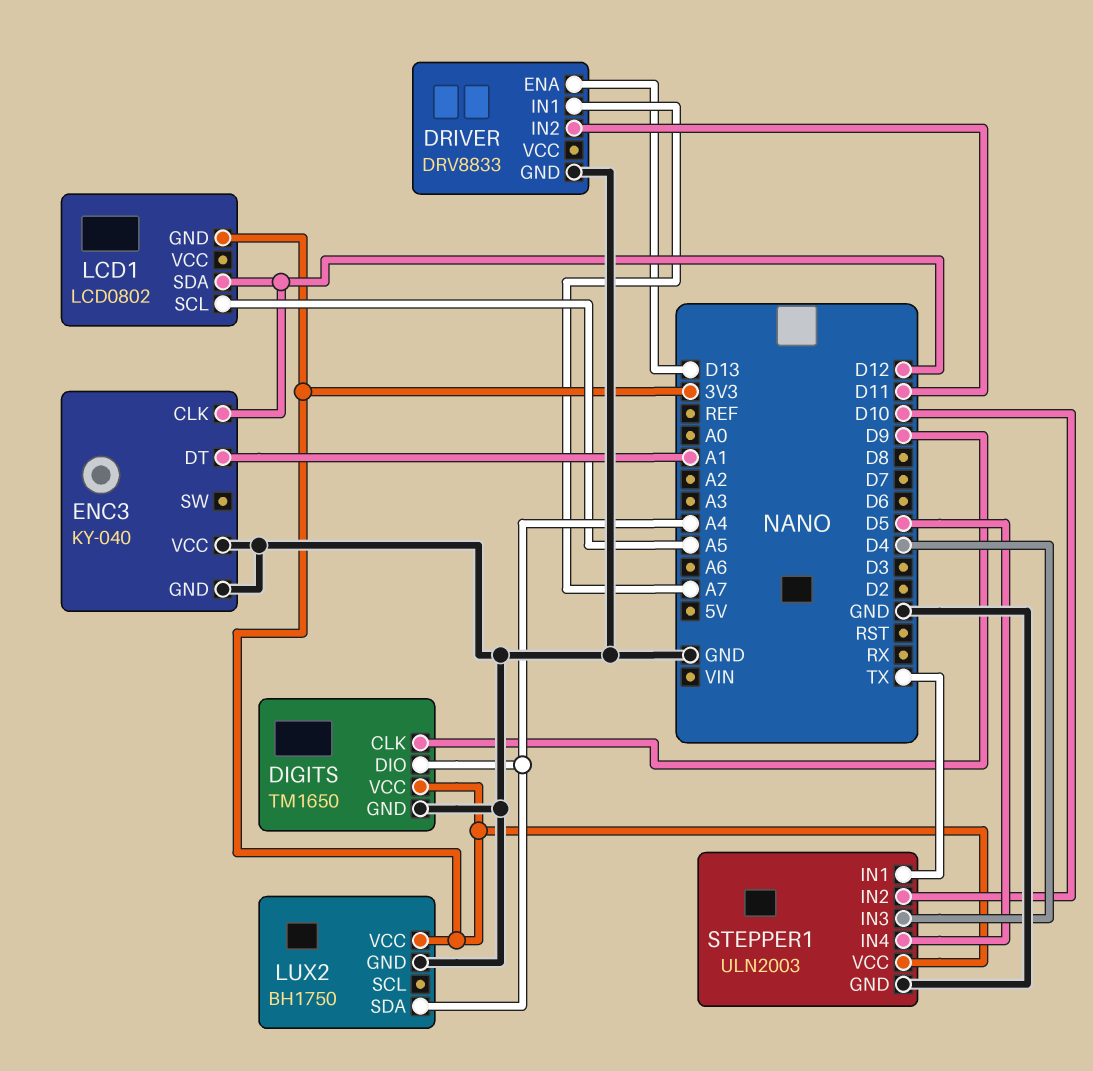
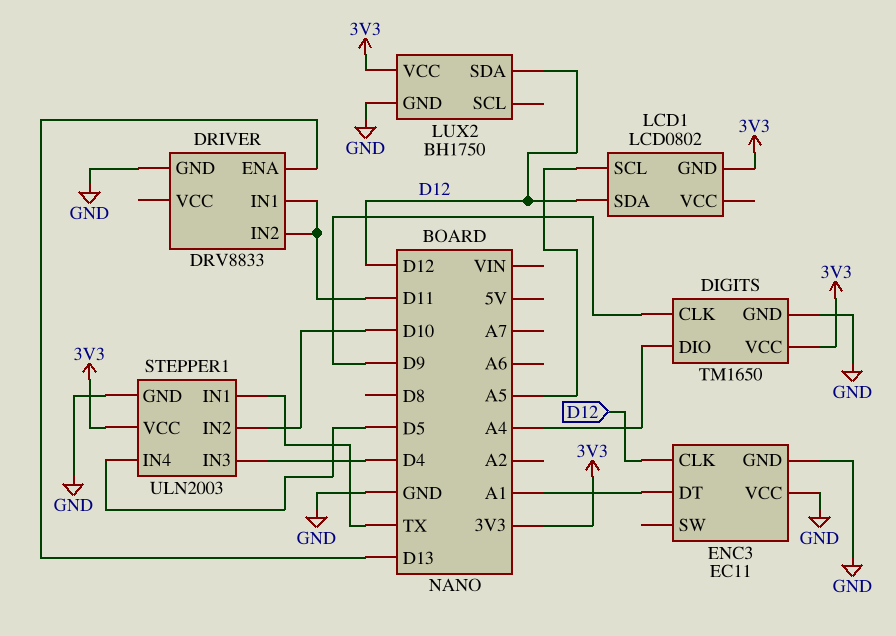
DRIVER pin IN1: A7 -> D11
ENC3: KY-040 -> EC11
LUX2 pin SDA: A4 -> D12

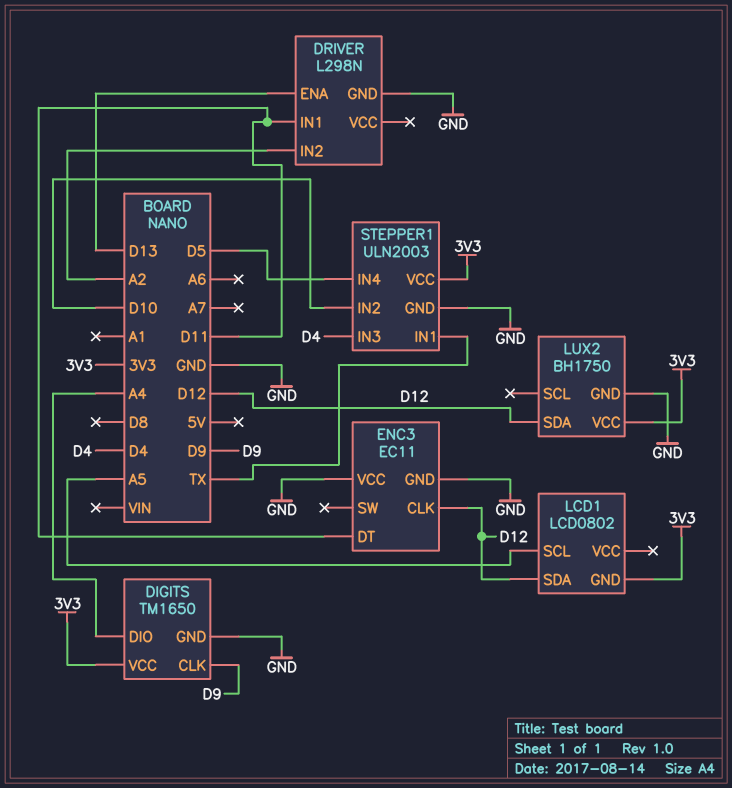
DRIVER: DRV8833 -> L298N
DRIVER pin IN2: D11 -> A2
ENC3 pin DT: A1 -> D11

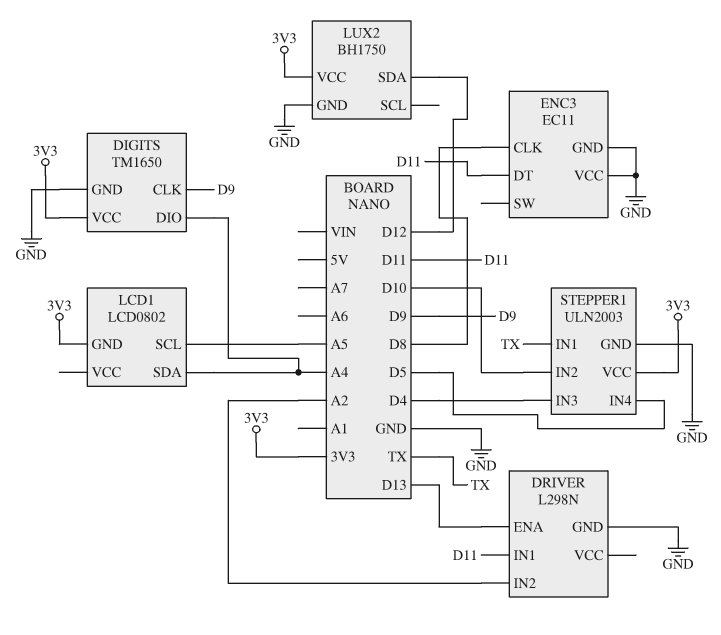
ENC3 pin CLK: D12 -> D8
LCD1 pin SDA: D12 -> A4

